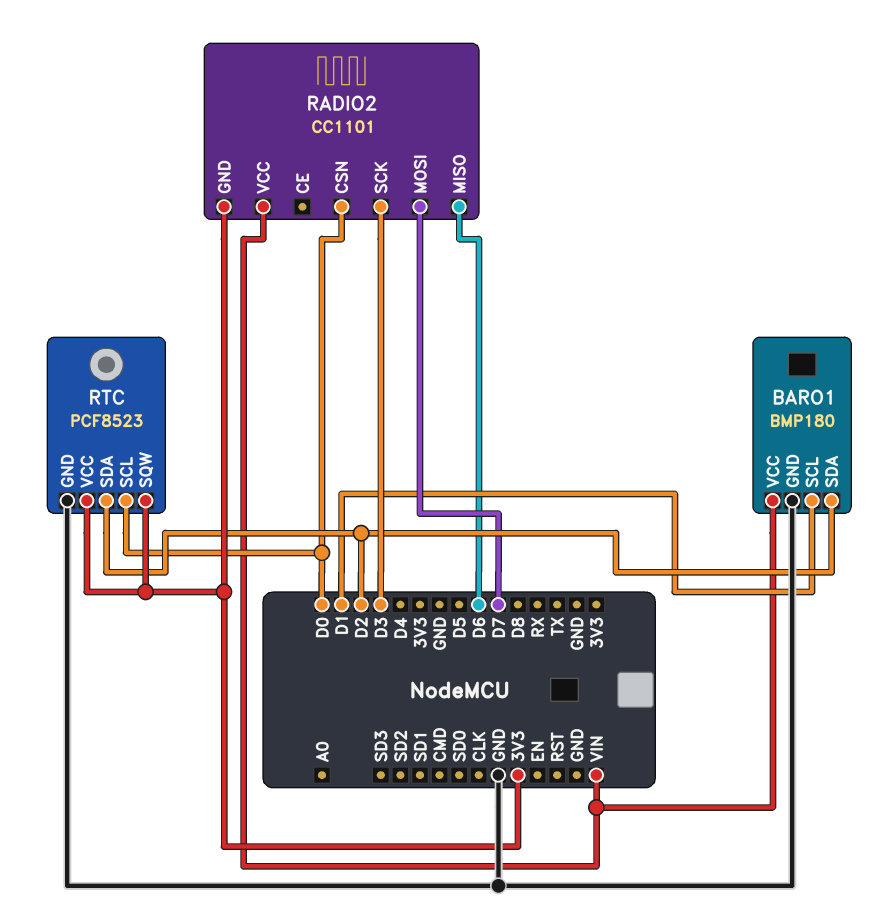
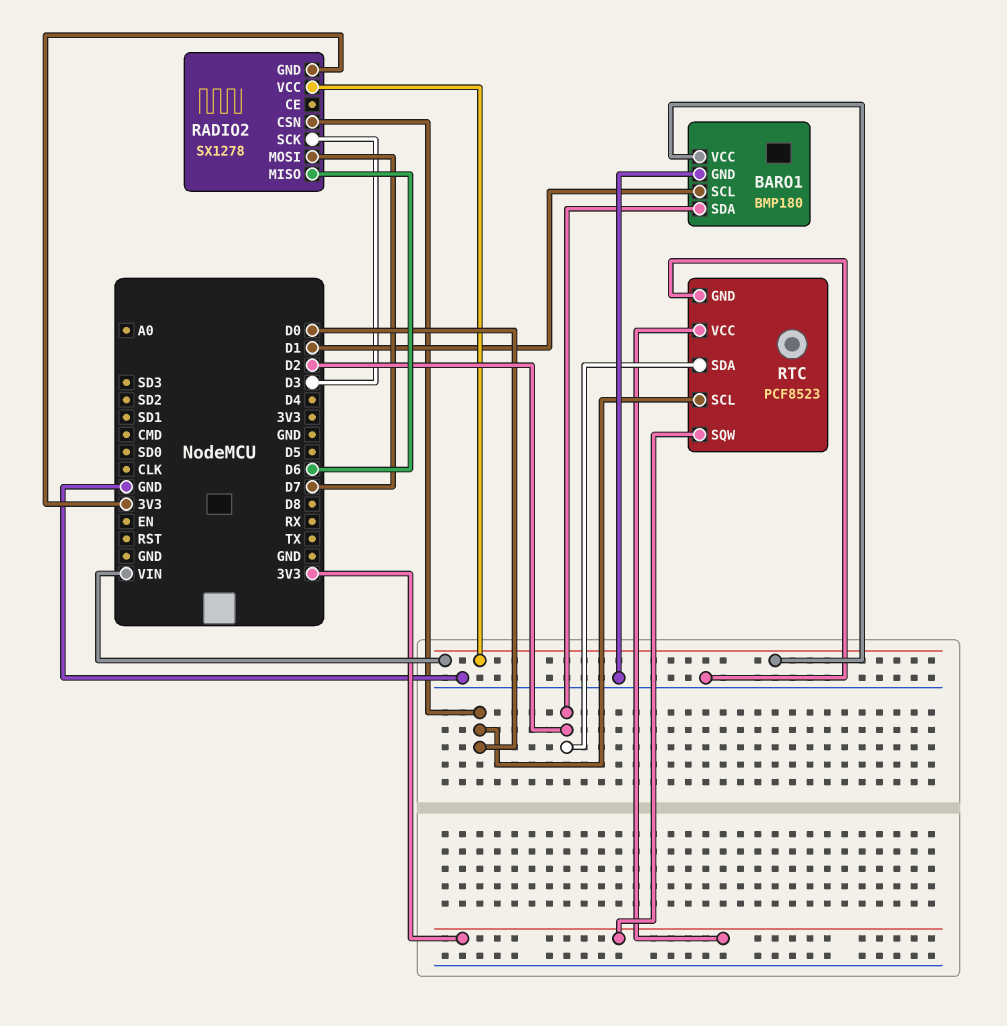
RADIO2: CC1101 -> SX1278

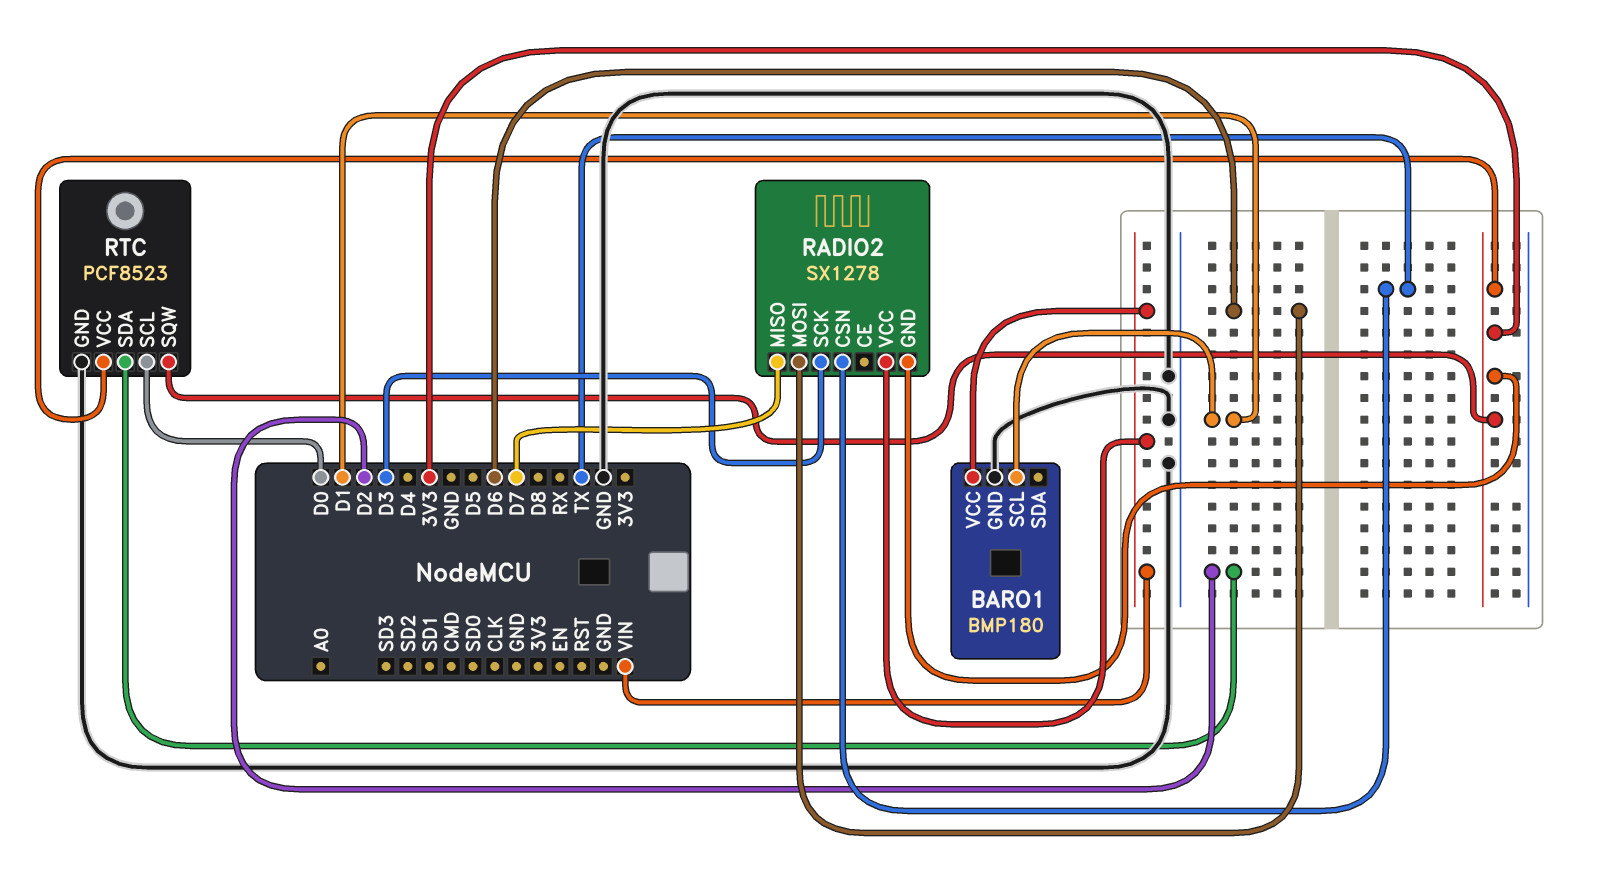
BARO1 pin SDA: D2 -> none
RADIO2 pin CSN: D0 -> TX
RADIO2 pin MISO: D6 -> D7
RADIO2 pin MOSI: D7 -> D6

